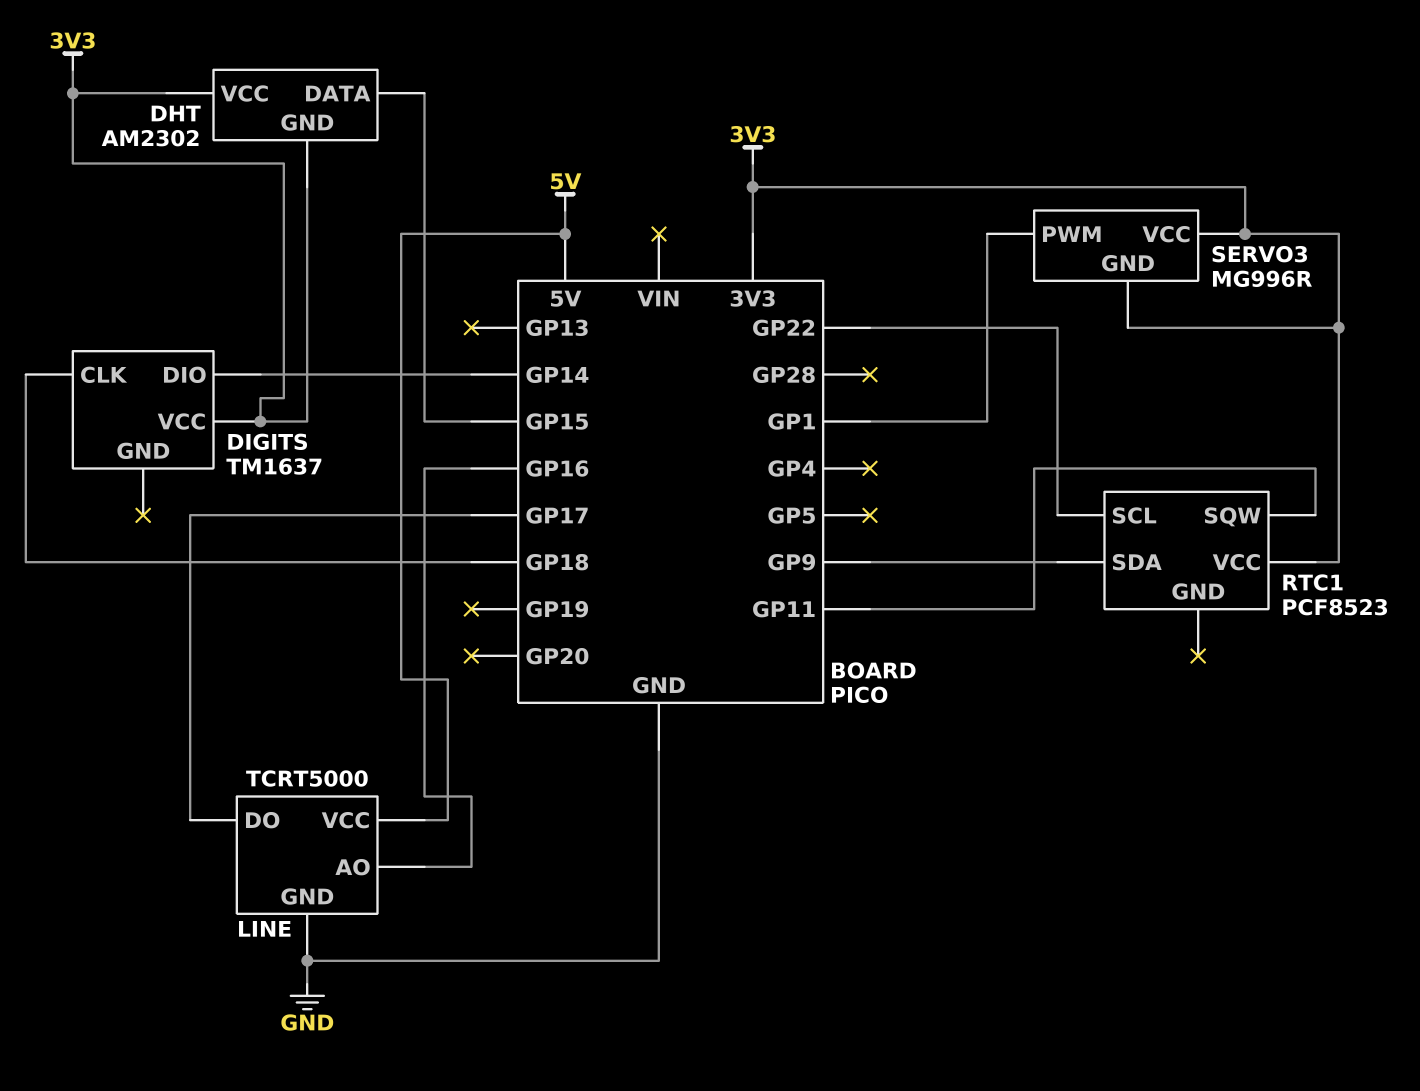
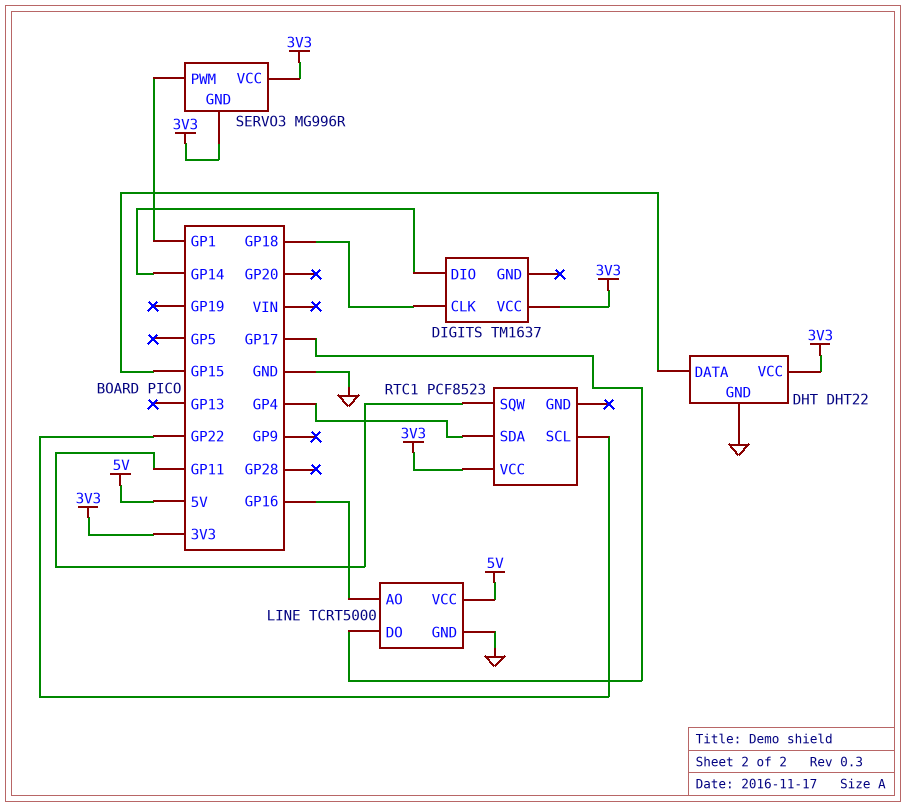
DHT: AM2302 -> DHT22
DHT pin GND: 3V3 -> GND
RTC1 pin SDA: GP9 -> GP4

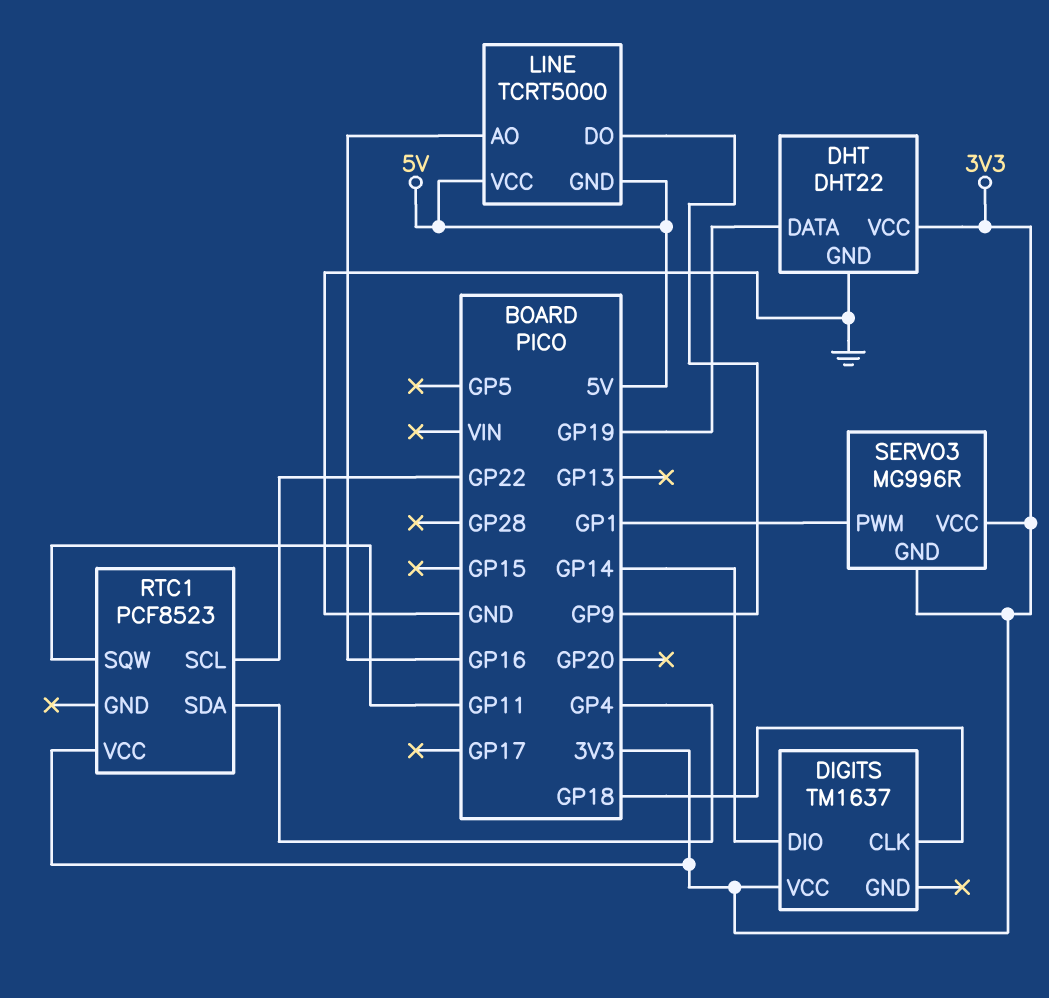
DHT pin DATA: GP15 -> GP19
LINE pin DO: GP17 -> GP9
LINE pin GND: GND -> 5V

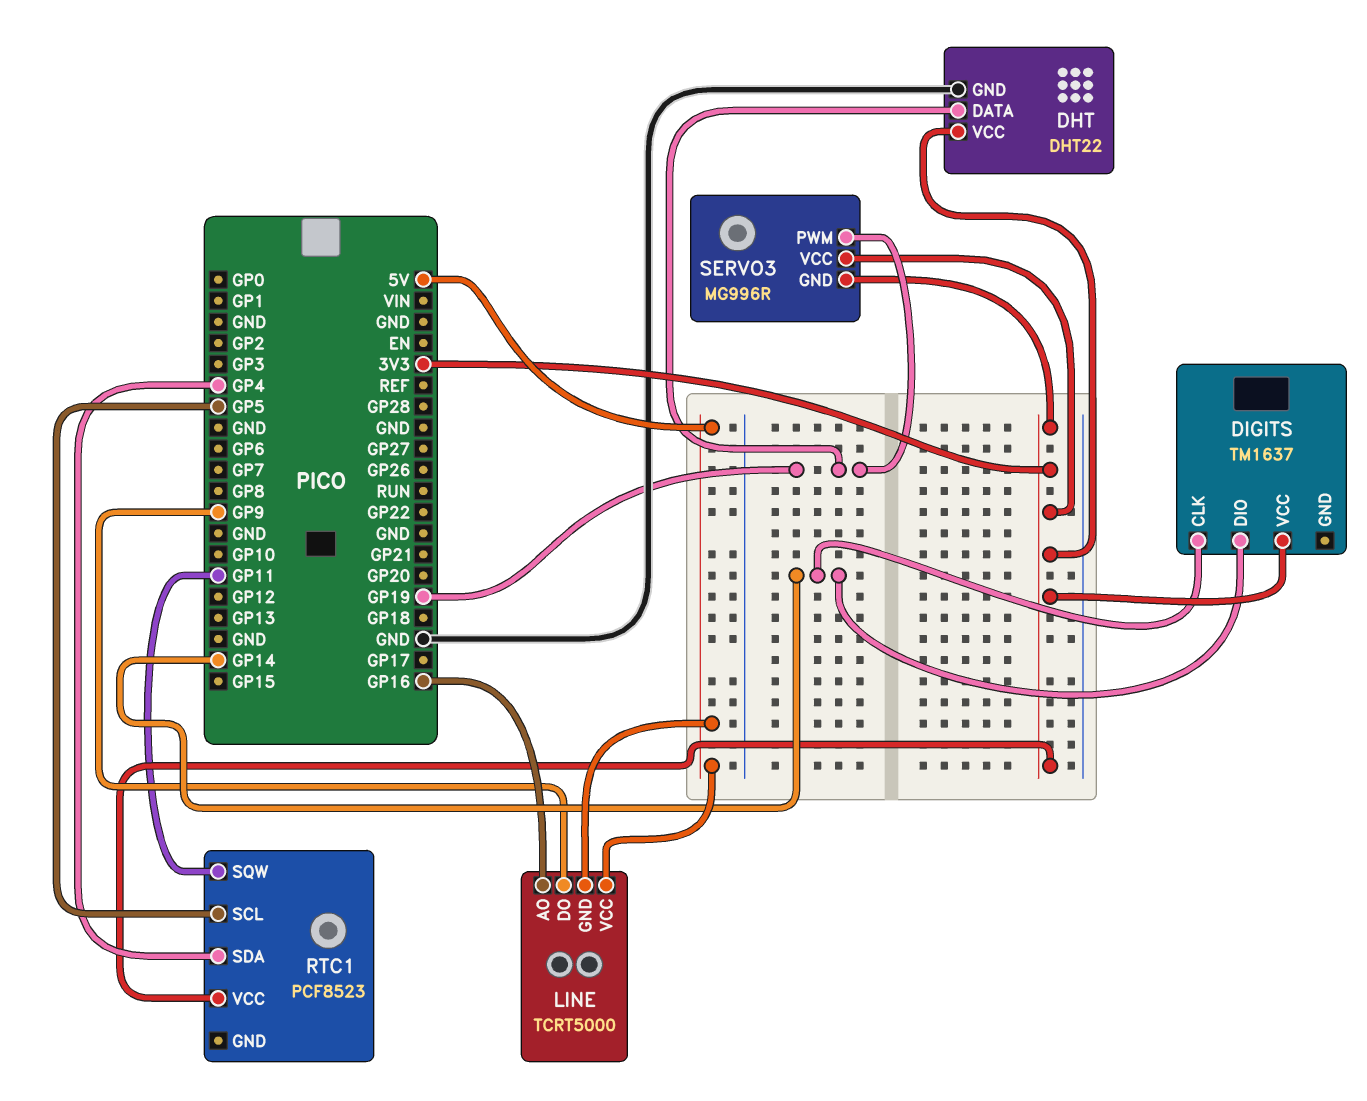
DIGITS pin CLK: GP18 -> GP14
RTC1 pin SCL: GP22 -> GP5
SERVO3 pin PWM: GP1 -> GP19

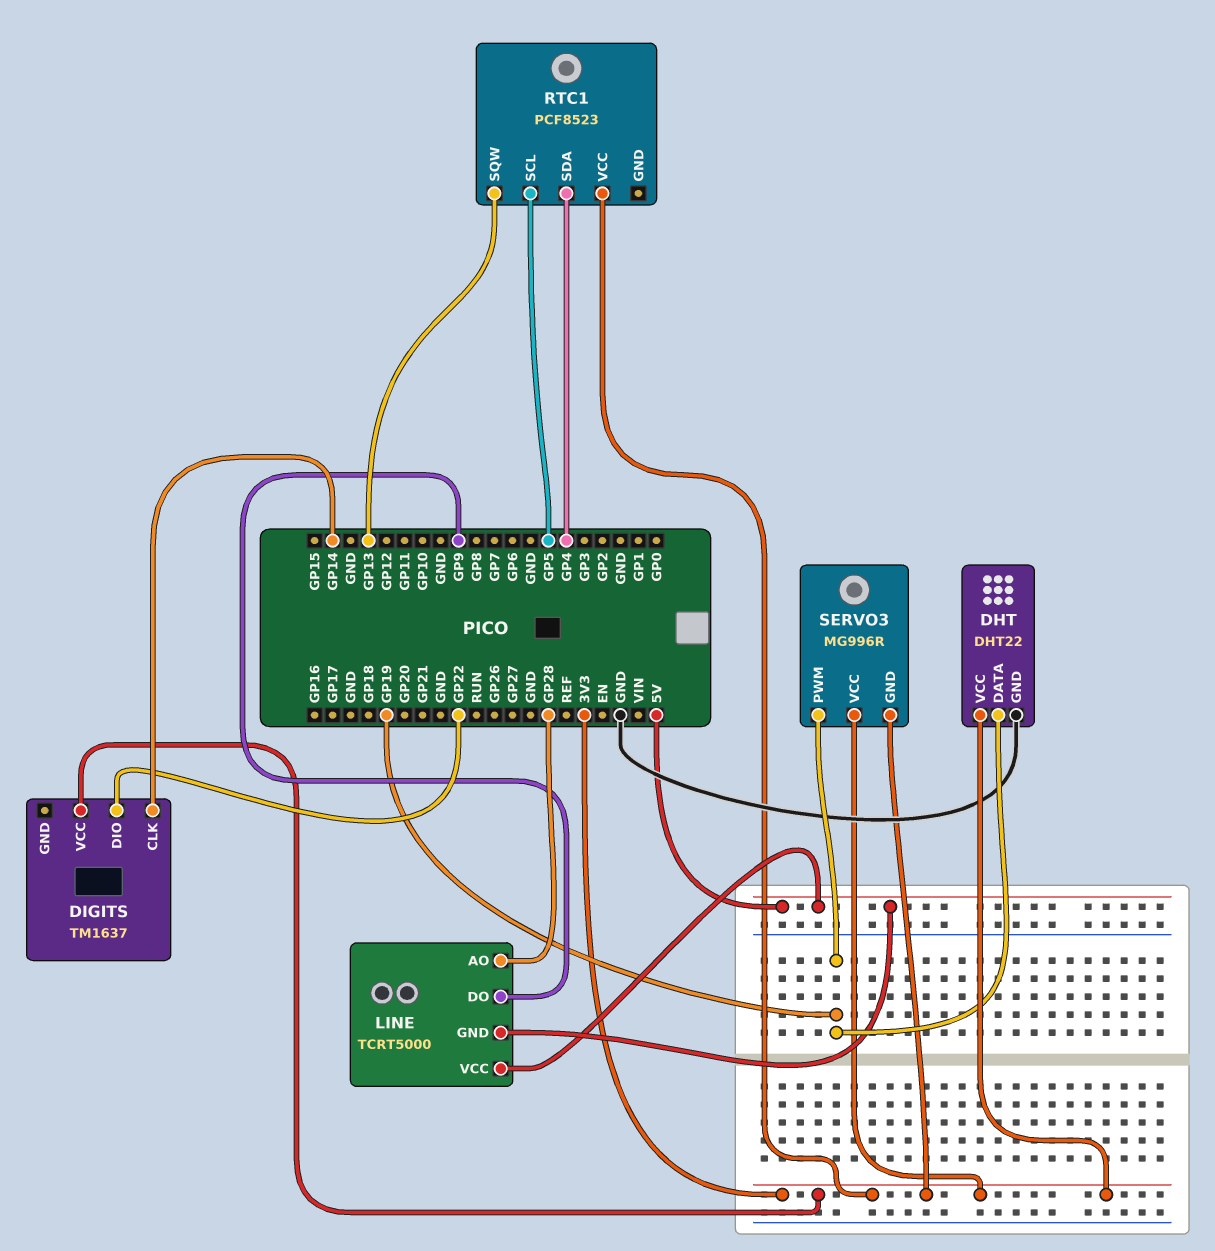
DIGITS pin DIO: GP14 -> GP22
LINE pin AO: GP16 -> GP28
RTC1 pin SQW: GP11 -> GP13

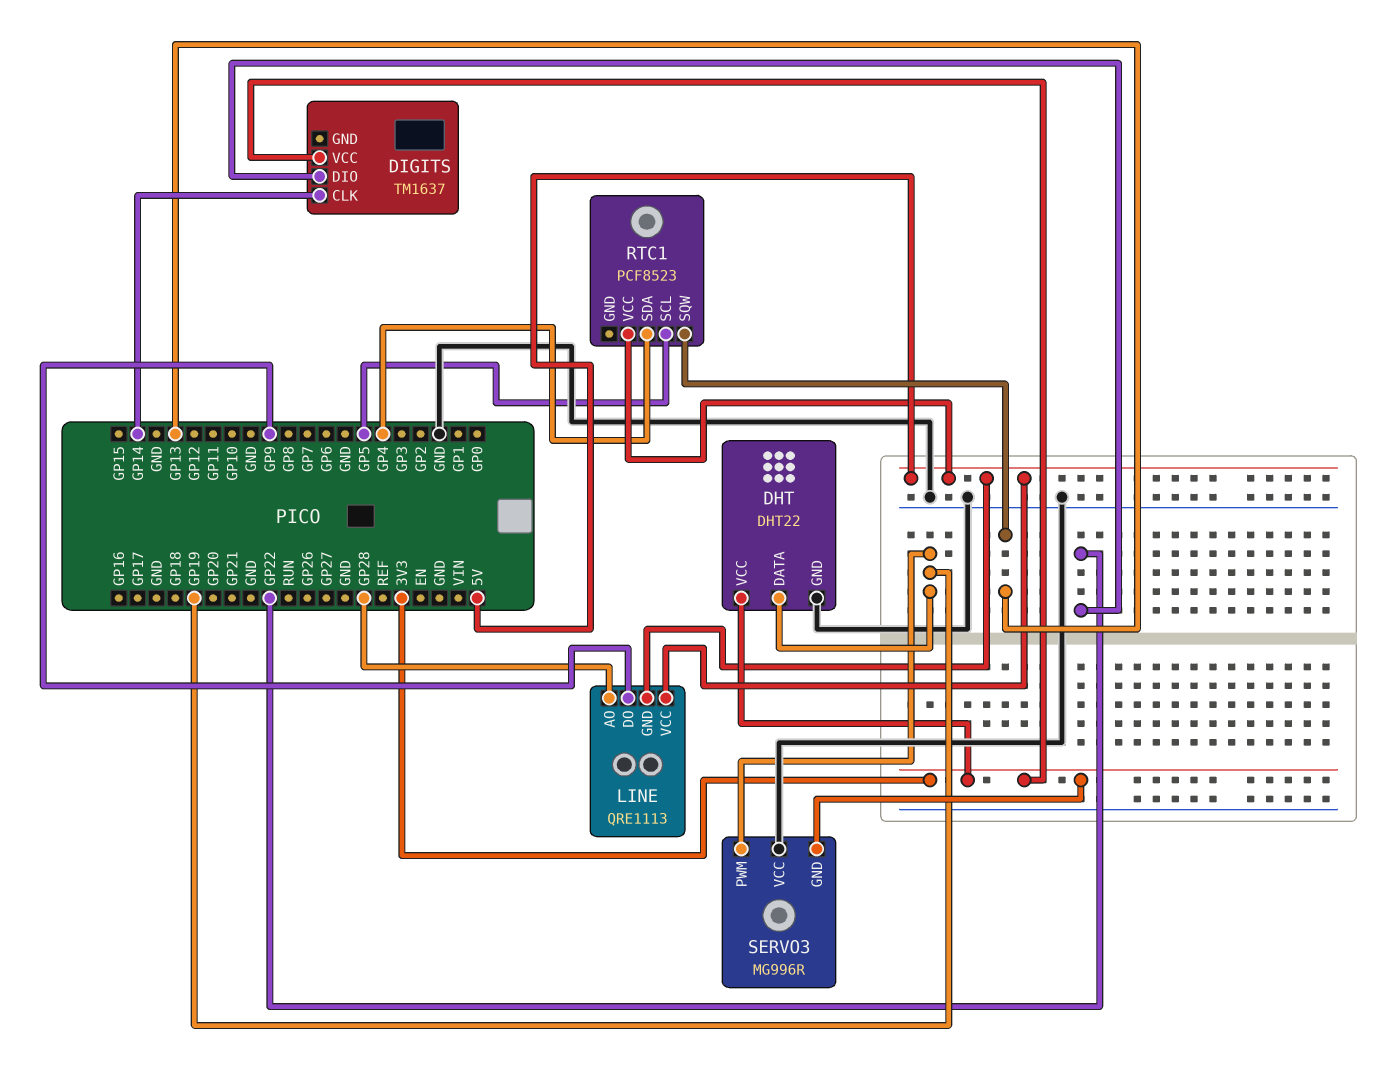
LINE: TCRT5000 -> QRE1113
RTC1 pin VCC: 3V3 -> 5V
SERVO3 pin VCC: 3V3 -> GND

